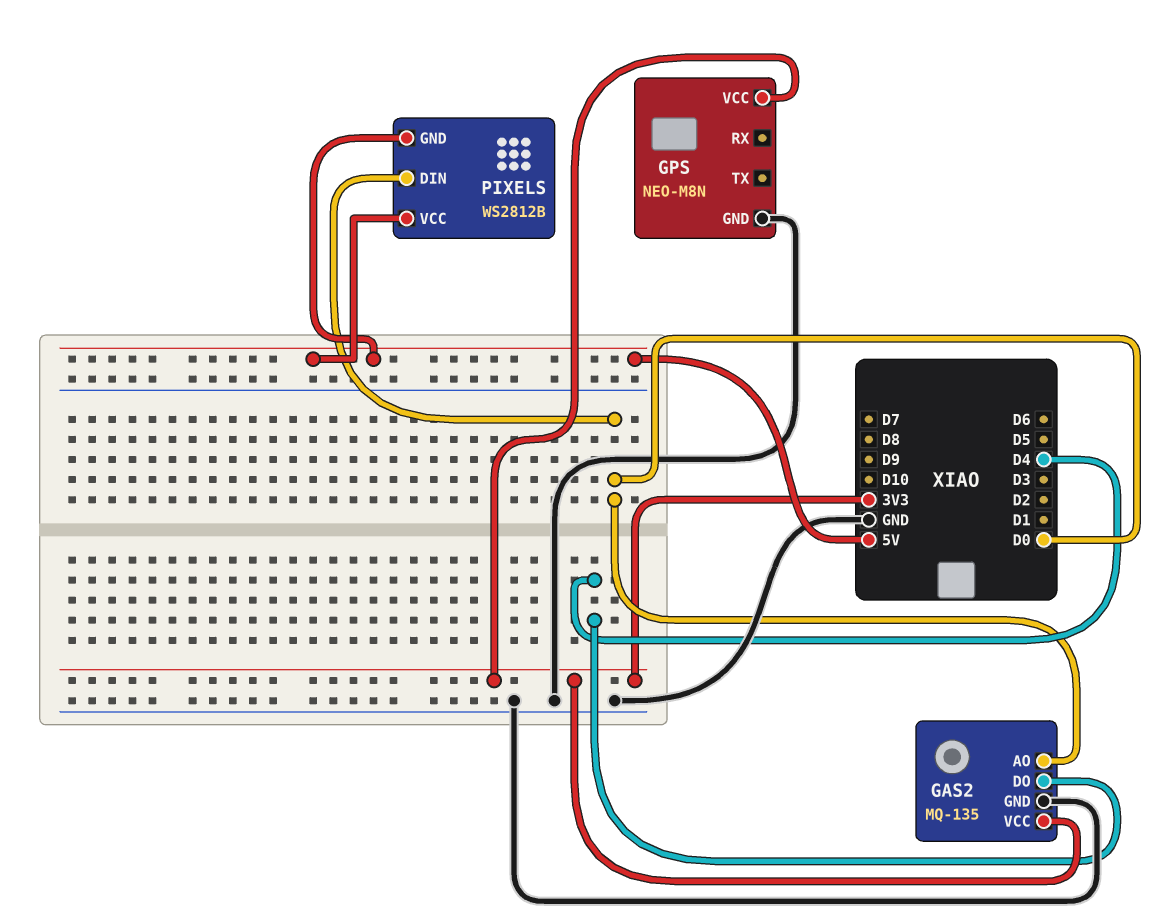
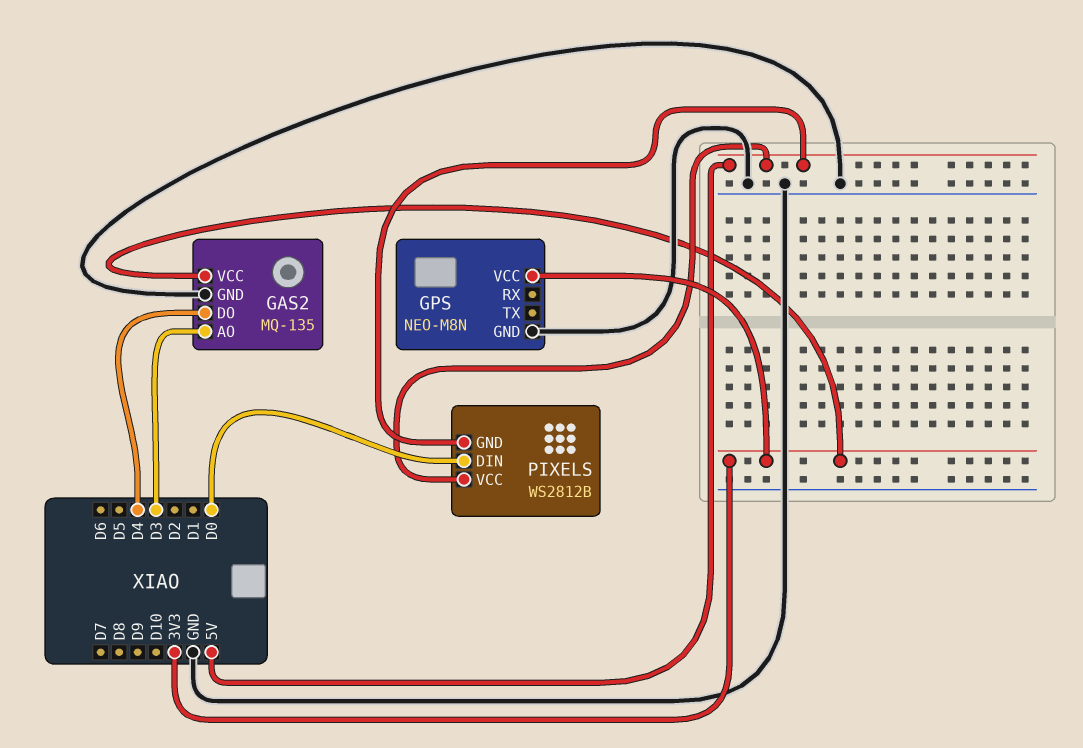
GAS2 pin AO: D0 -> D3

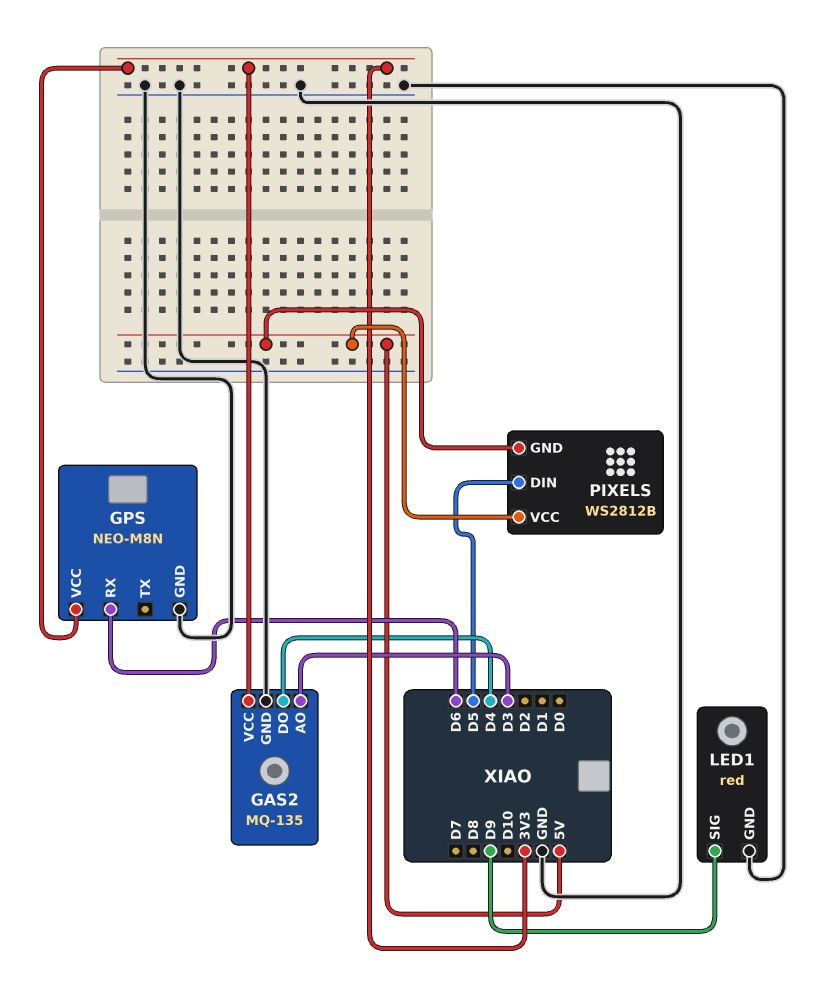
GPS pin RX: none -> D6
LED1: none -> red
LED1 pin GND: none -> GND
LED1 pin SIG: none -> D9
PIXELS pin DIN: D0 -> D5

